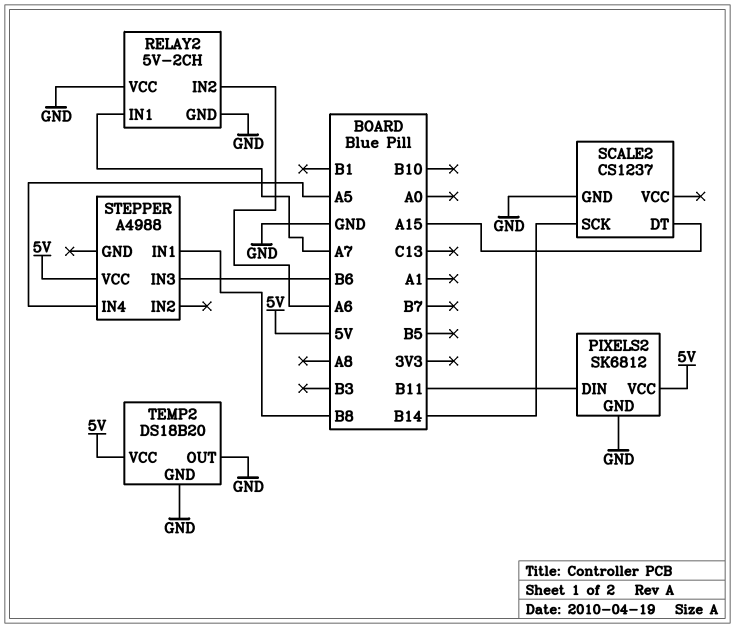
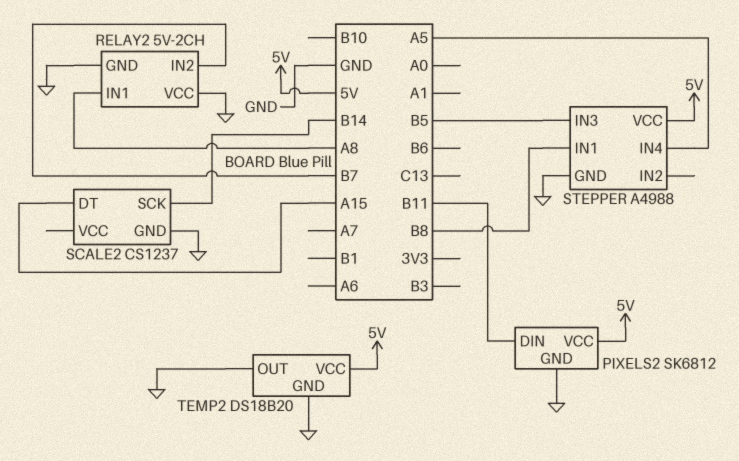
RELAY2 pin IN1: A7 -> A8
RELAY2 pin IN2: A6 -> B7
STEPPER pin GND: none -> GND
STEPPER pin IN3: B6 -> B5

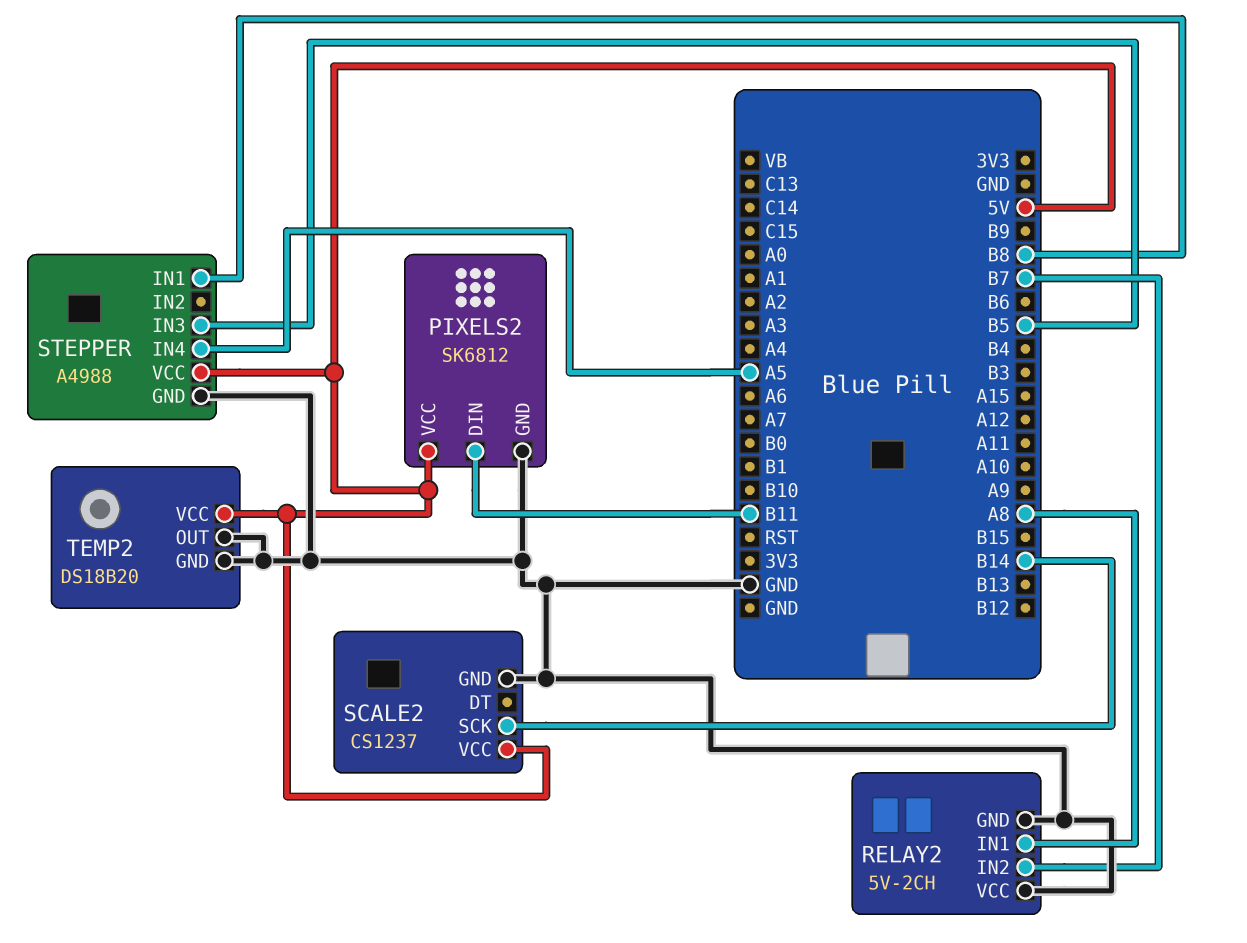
SCALE2 pin DT: A15 -> none
SCALE2 pin VCC: none -> 5V

